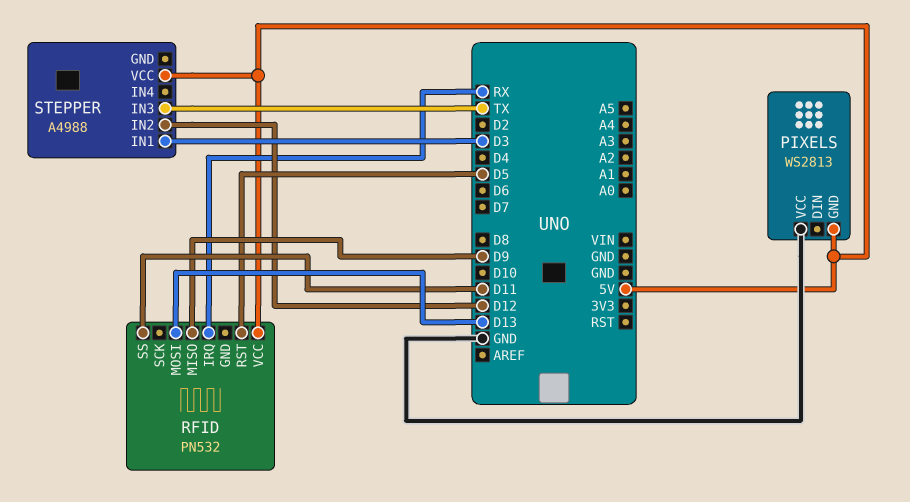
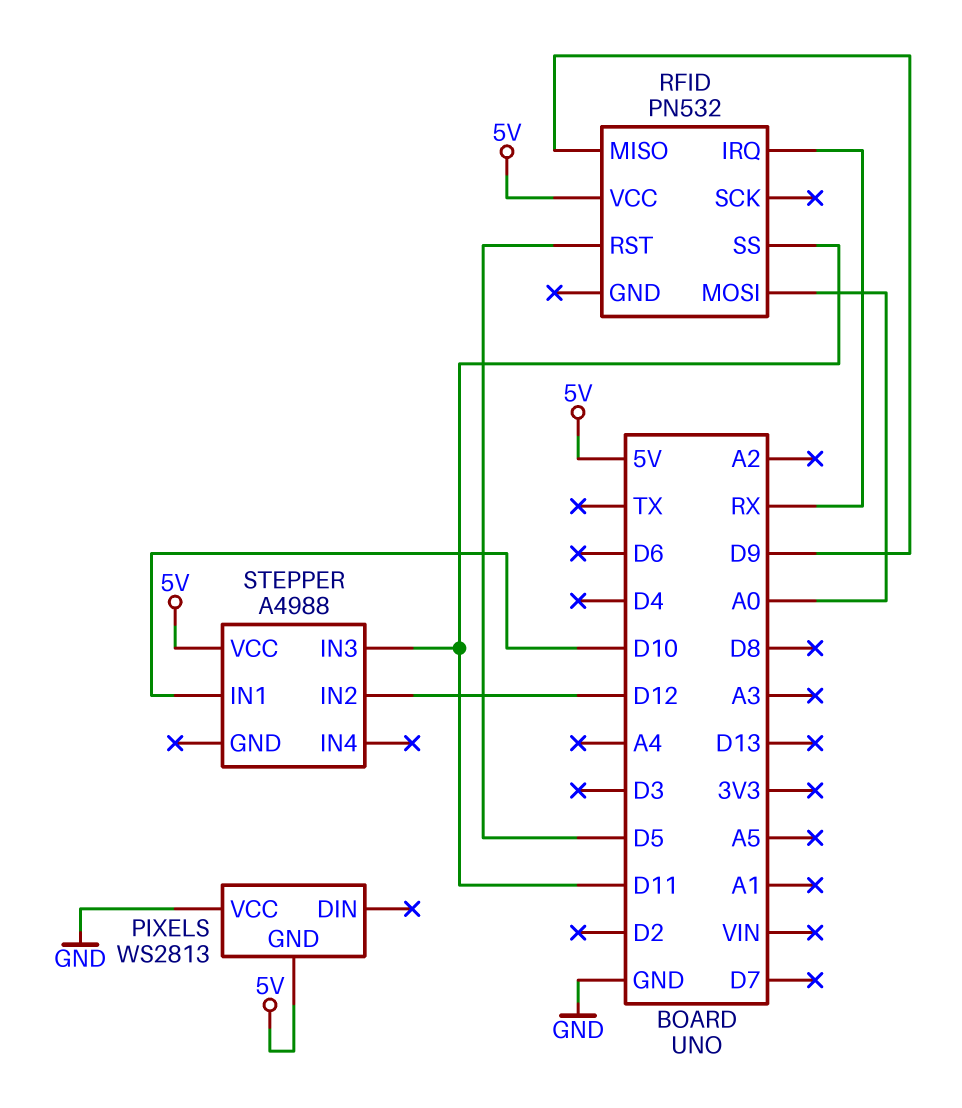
RFID pin MOSI: D13 -> A0
STEPPER pin IN1: D3 -> D10
STEPPER pin IN3: TX -> D11

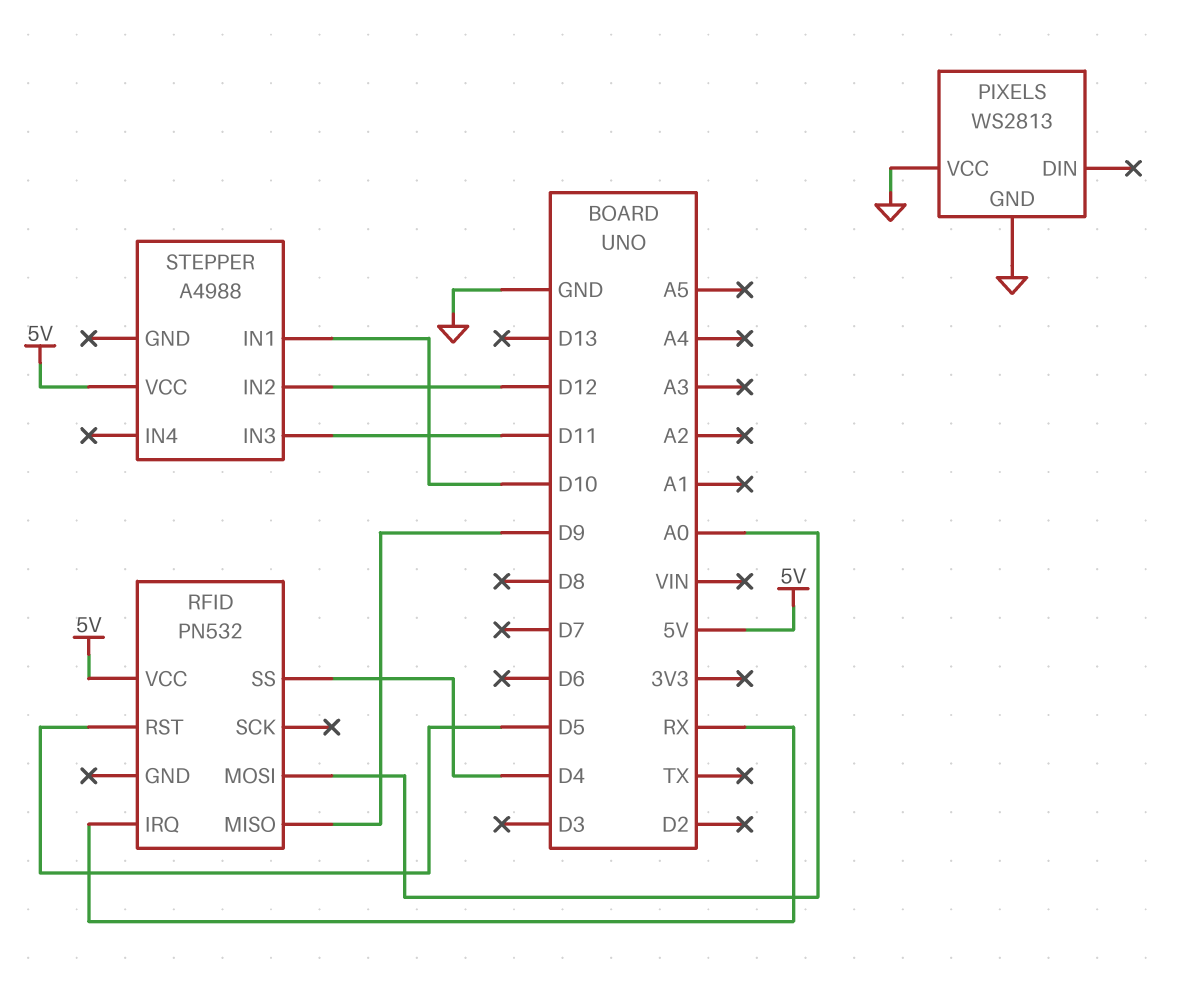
PIXELS pin GND: 5V -> GND
RFID pin SS: D11 -> D4

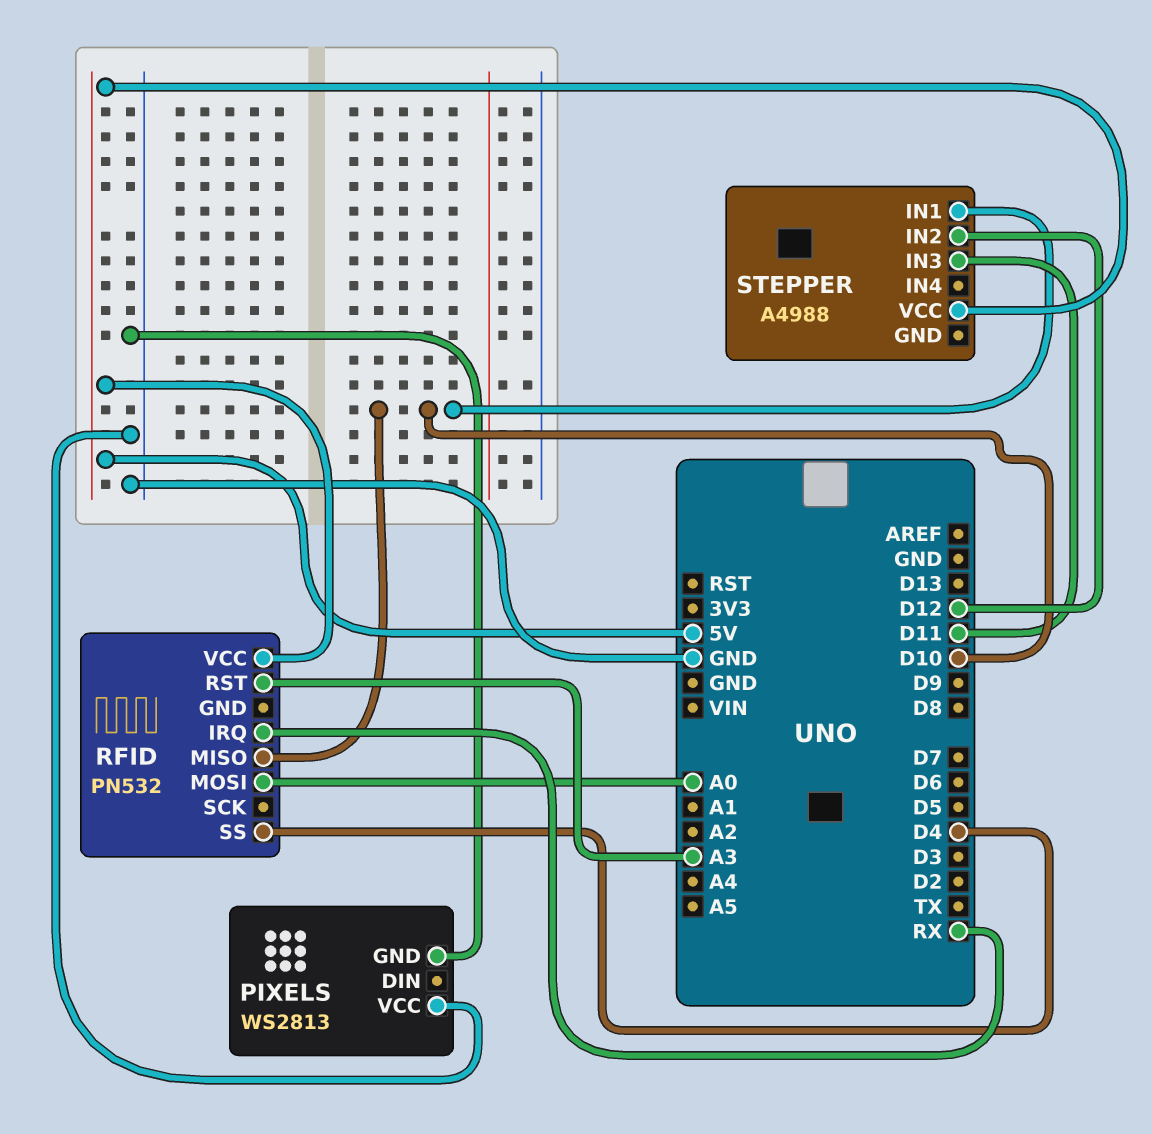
RFID pin MISO: D9 -> D10
RFID pin RST: D5 -> A3

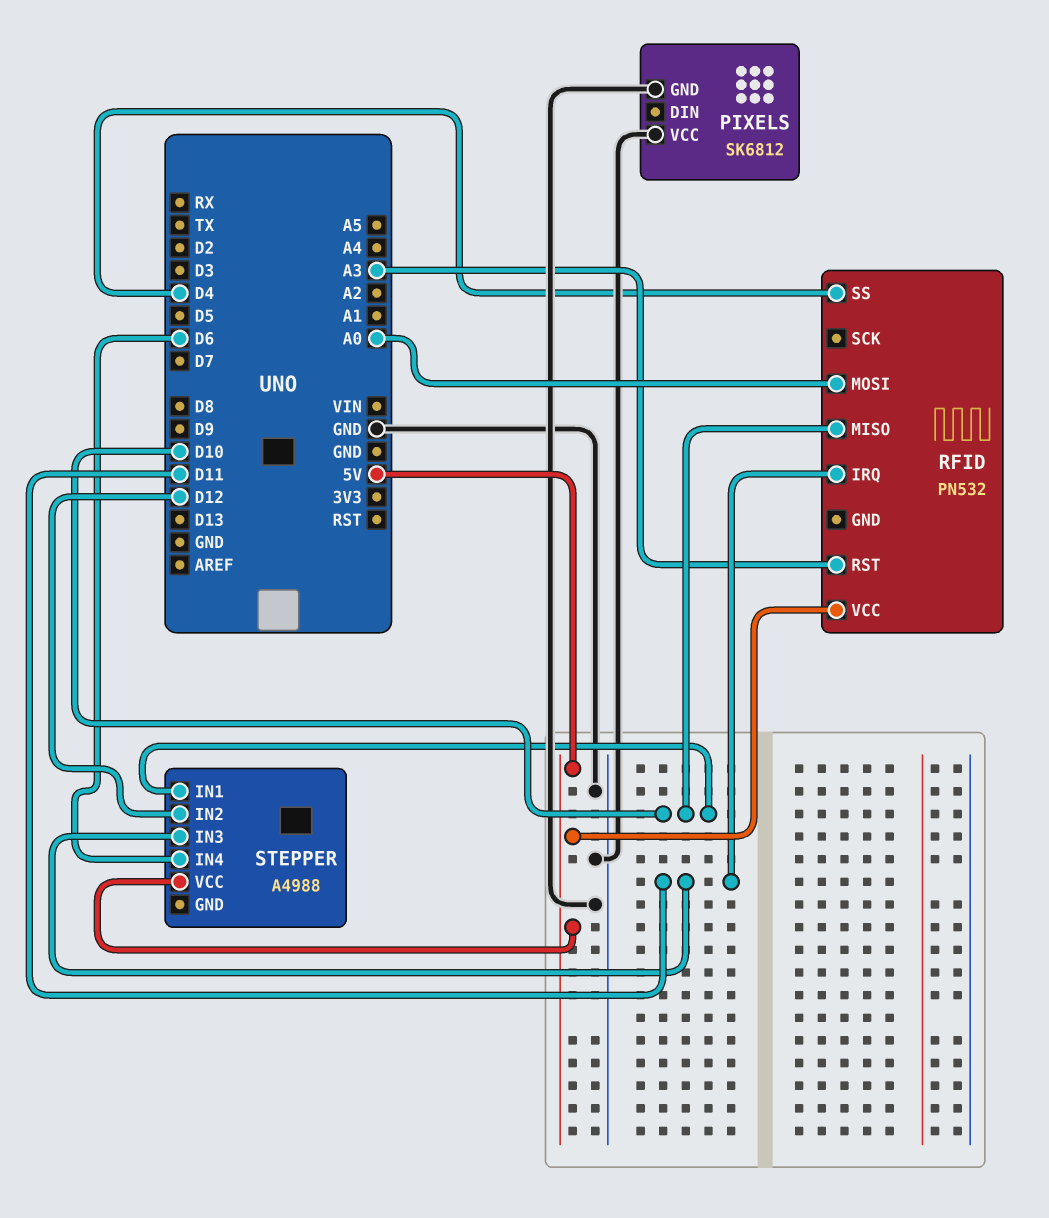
PIXELS: WS2813 -> SK6812
RFID pin IRQ: RX -> D11
STEPPER pin IN4: none -> D6

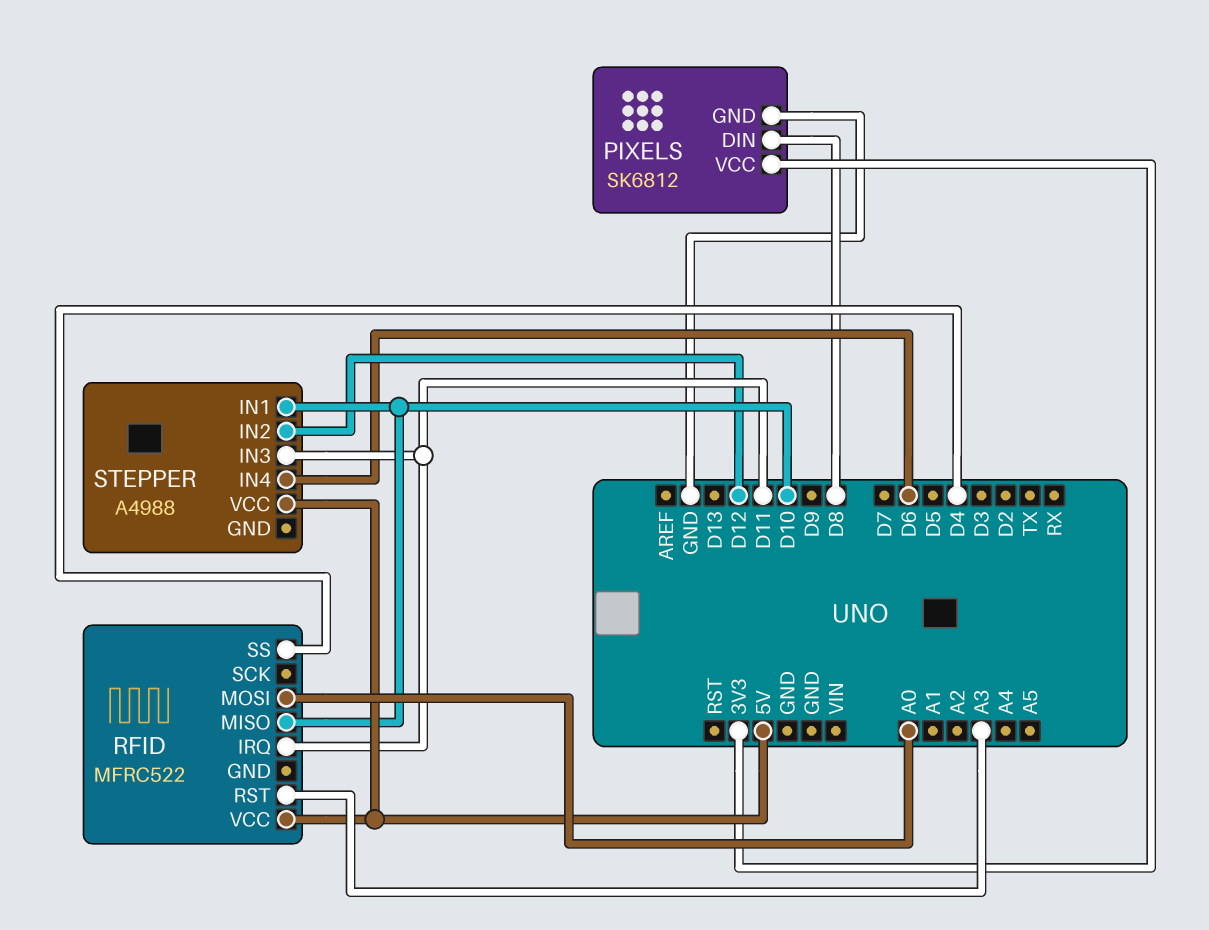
PIXELS pin DIN: none -> D8
PIXELS pin VCC: GND -> 3V3
RFID: PN532 -> MFRC522

